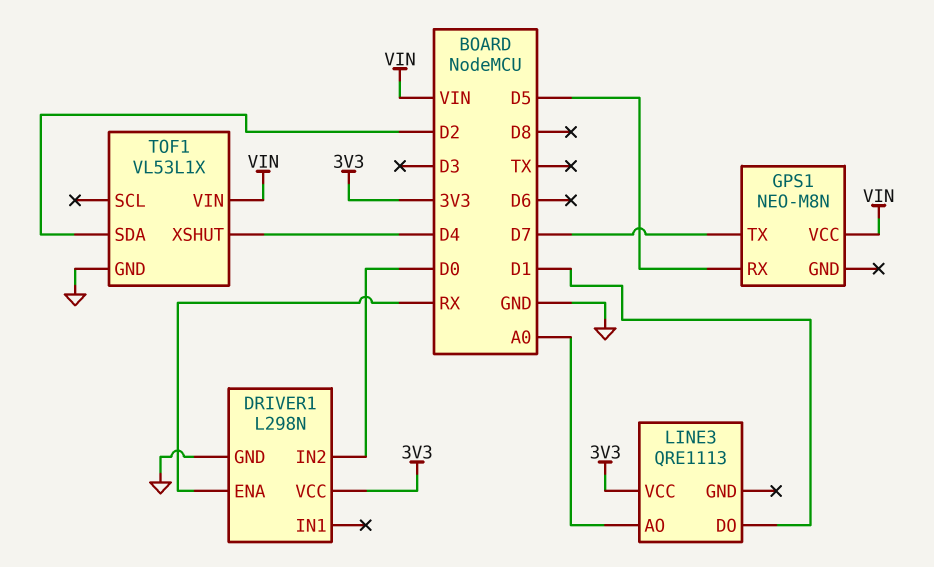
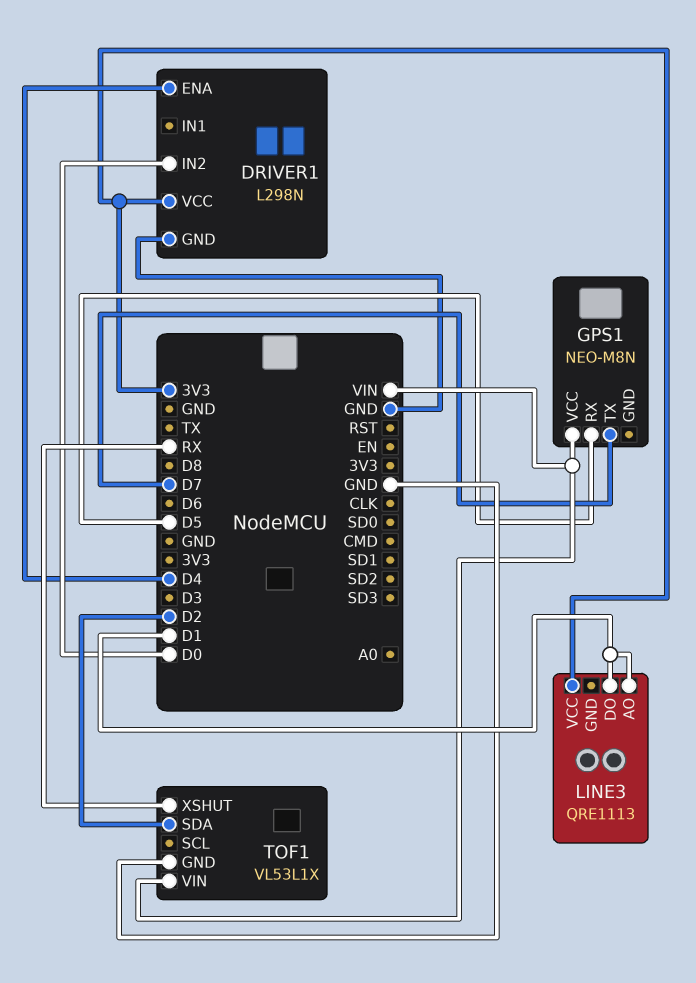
DRIVER1 pin ENA: RX -> D4
LINE3 pin AO: A0 -> D1
TOF1 pin XSHUT: D4 -> RX

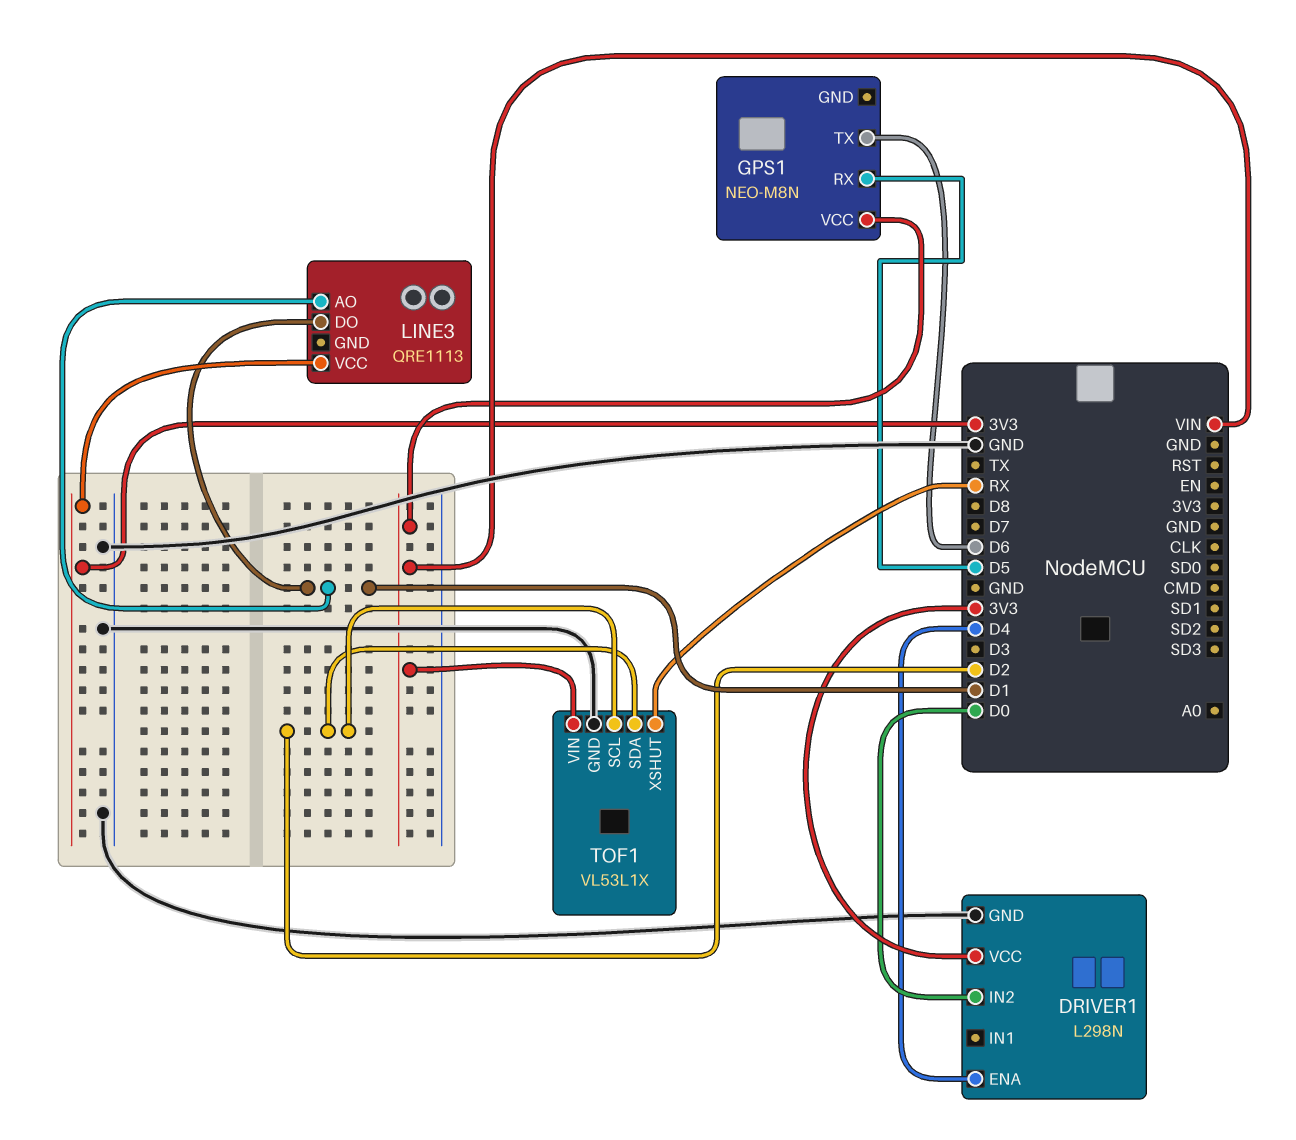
GPS1 pin TX: D7 -> D6
TOF1 pin SCL: none -> D2

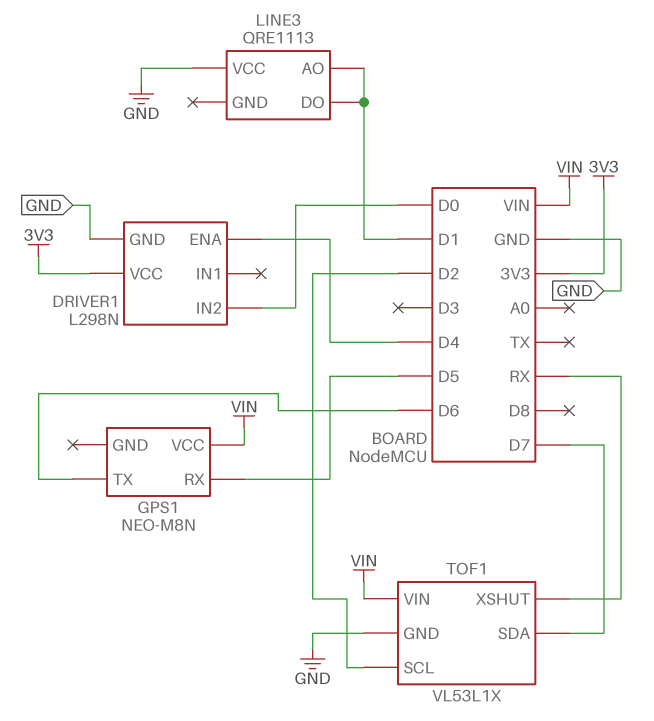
LINE3 pin VCC: 3V3 -> GND
TOF1 pin SDA: D2 -> D7

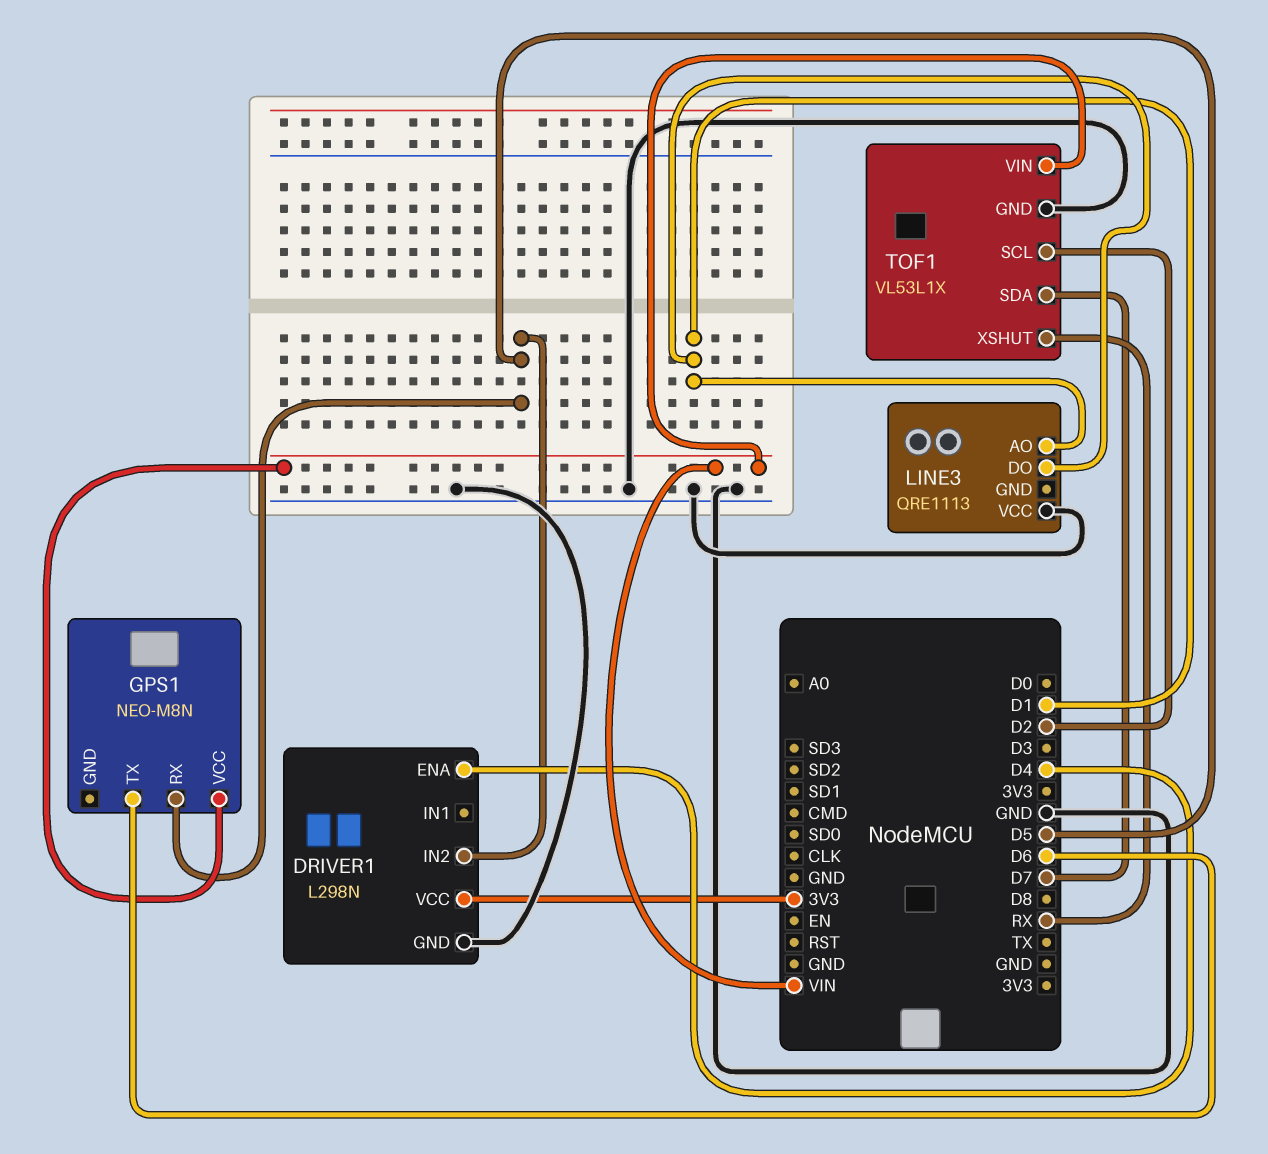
DRIVER1 pin IN2: D0 -> D5

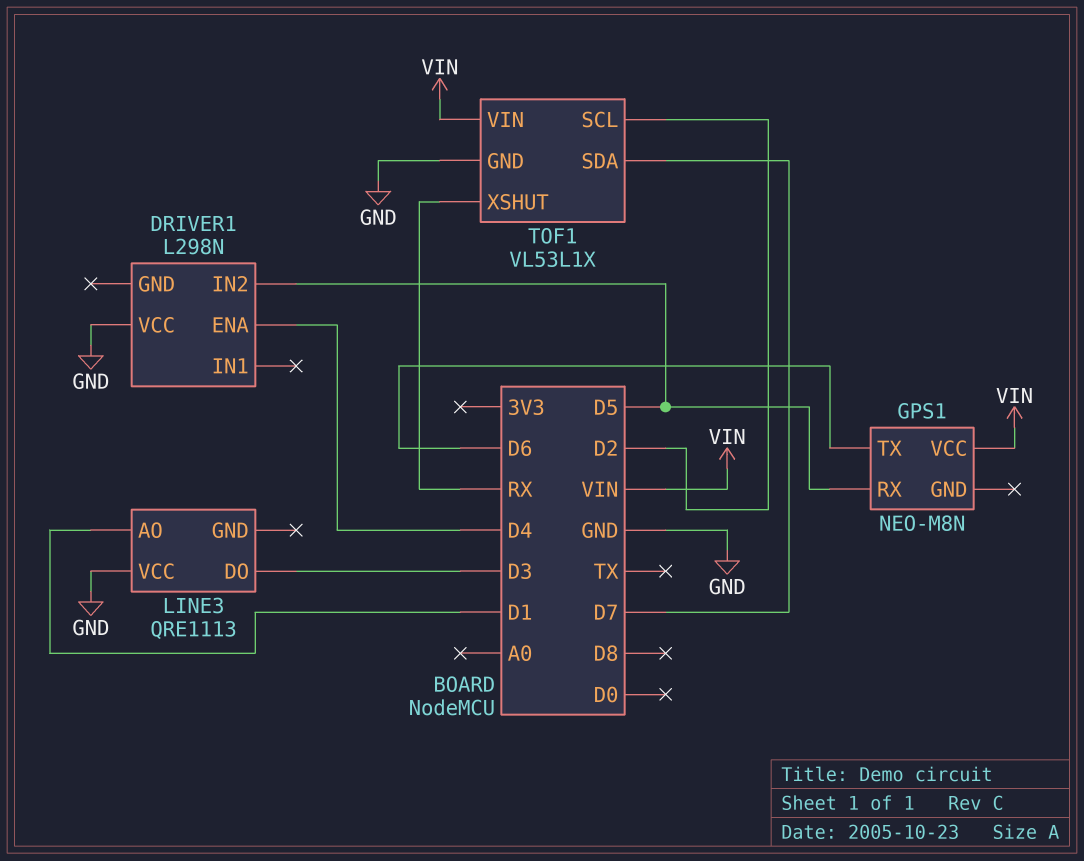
DRIVER1 pin GND: GND -> none
DRIVER1 pin VCC: 3V3 -> GND
LINE3 pin DO: D1 -> D3

